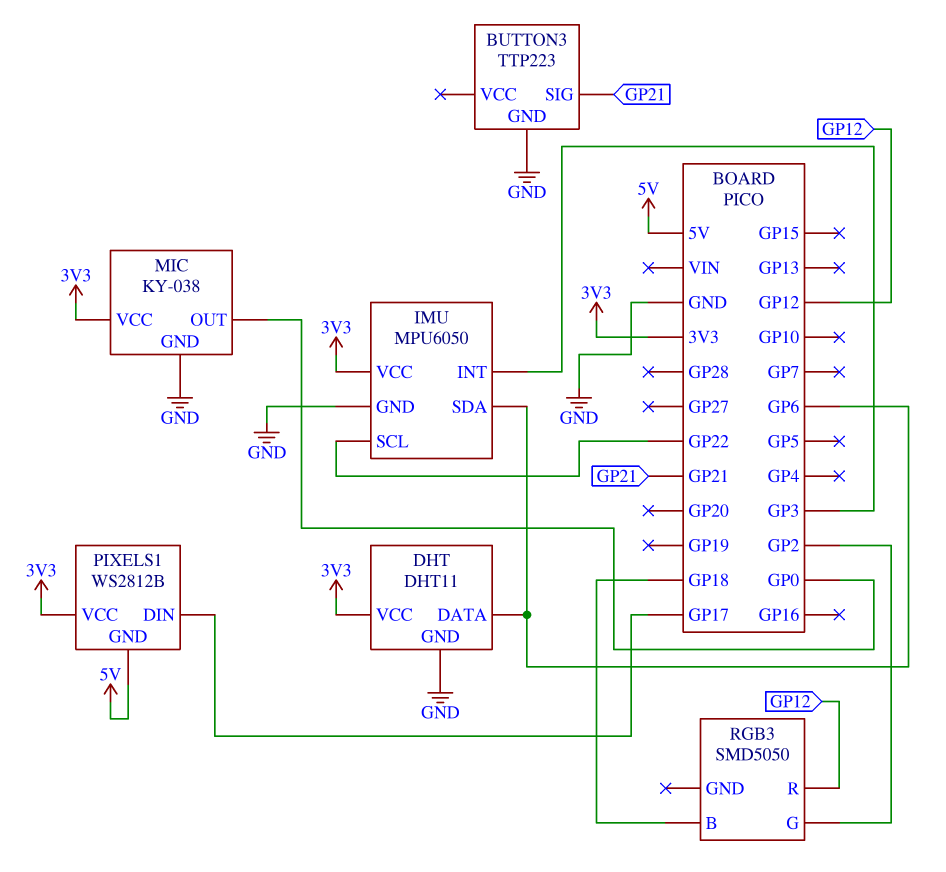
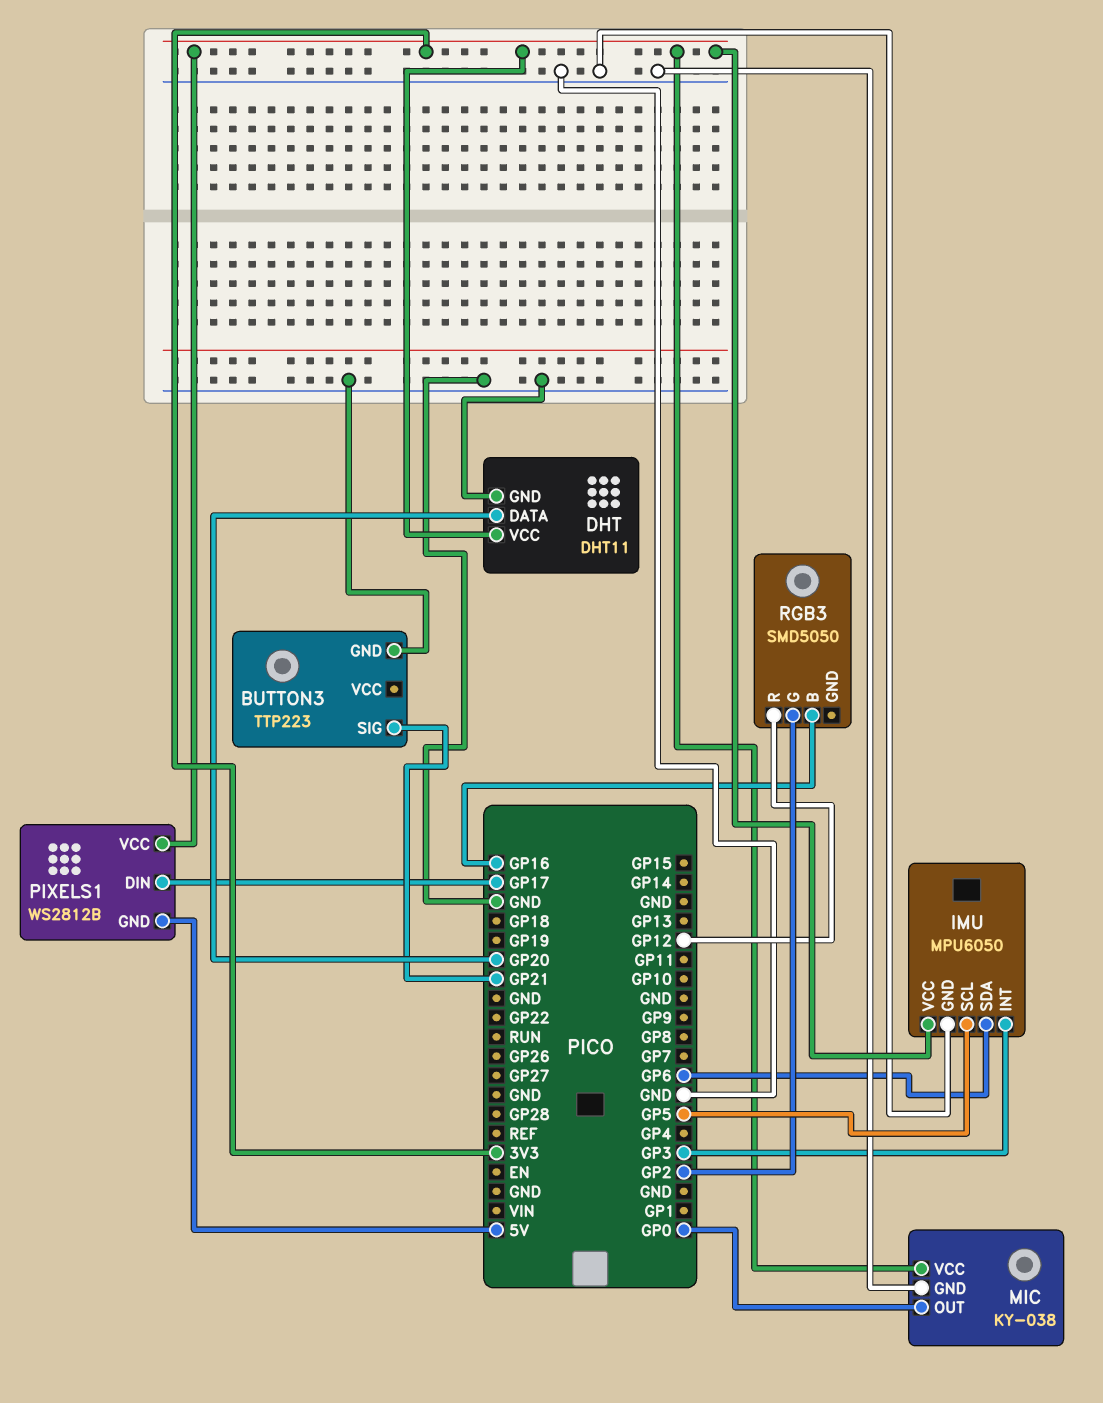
DHT pin DATA: GP6 -> GP20
IMU pin SCL: GP22 -> GP5
RGB3 pin B: GP18 -> GP16

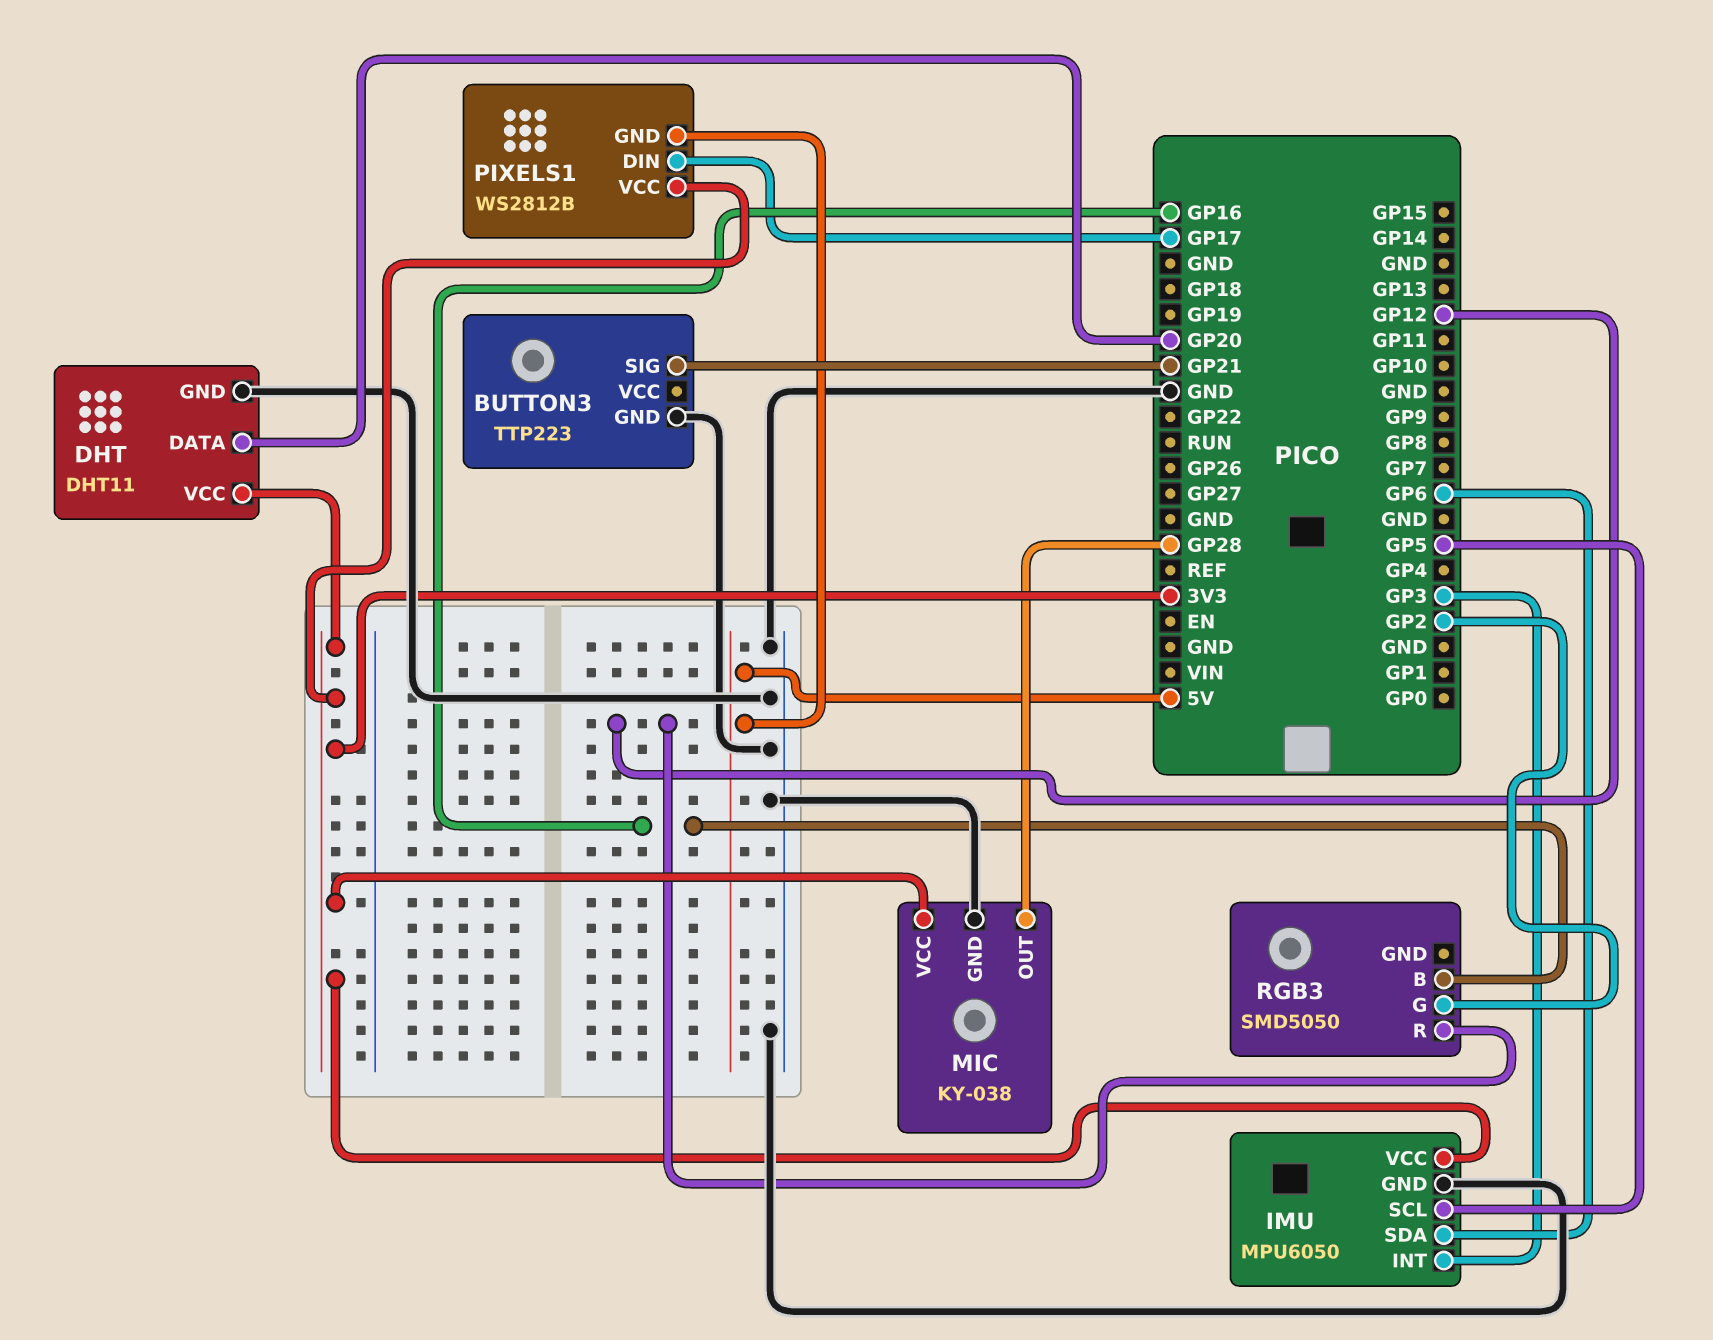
MIC pin OUT: GP0 -> GP28

